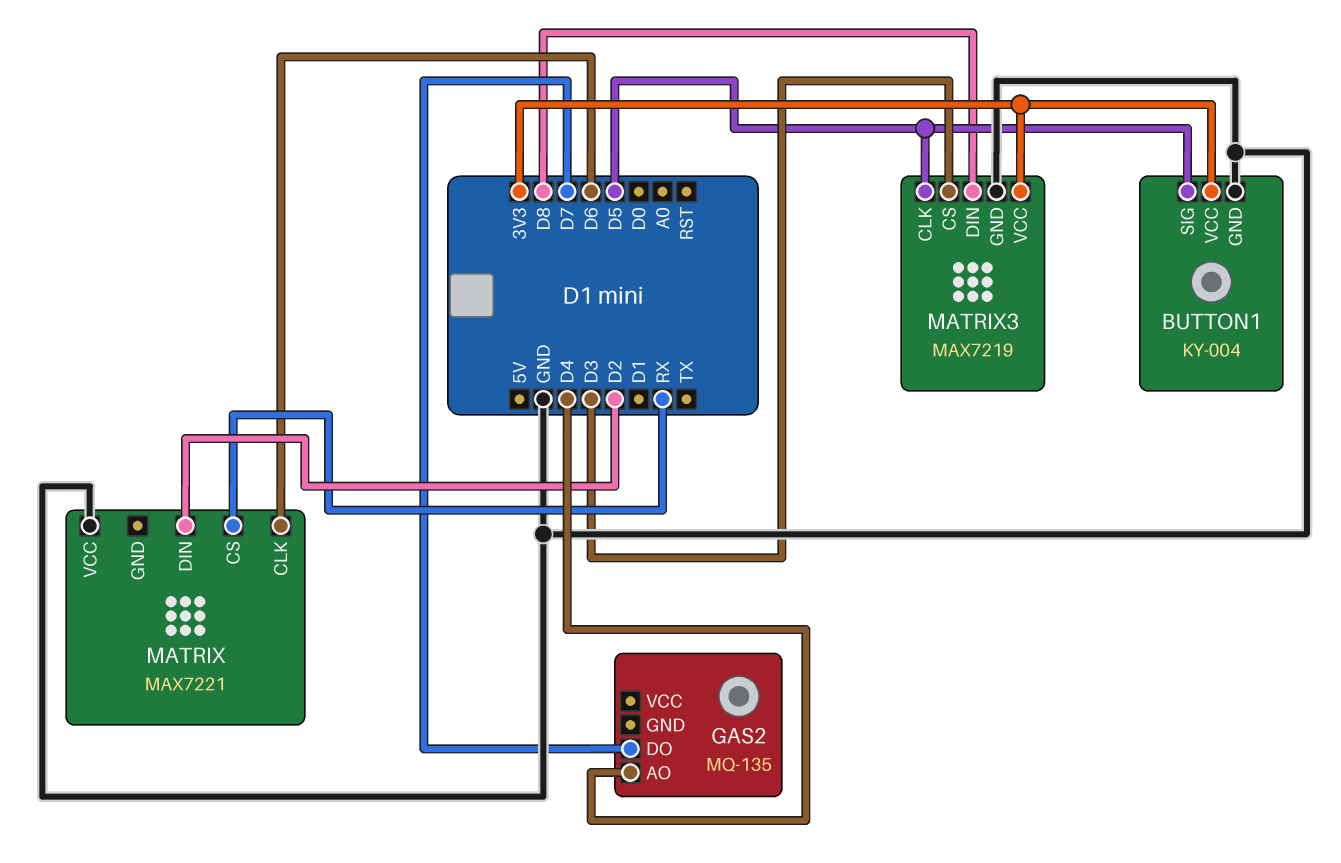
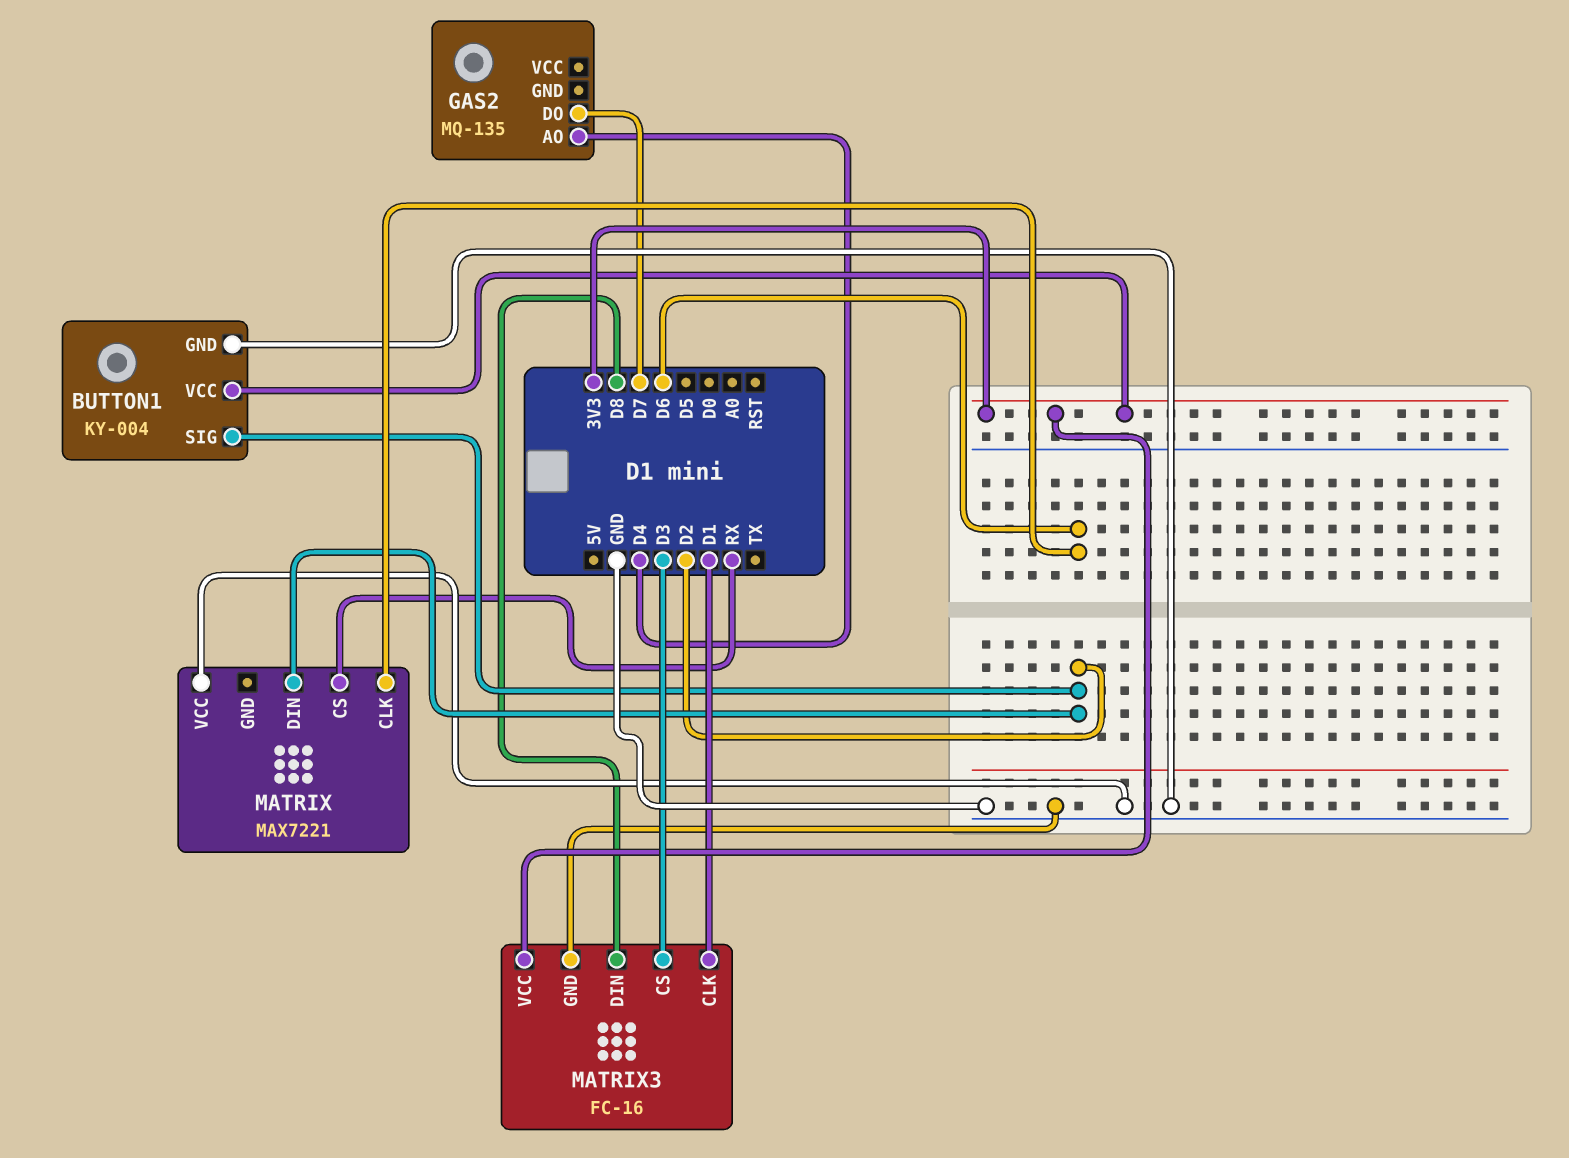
BUTTON1 pin SIG: D5 -> D2
MATRIX3: MAX7219 -> FC-16
MATRIX3 pin CLK: D5 -> D1

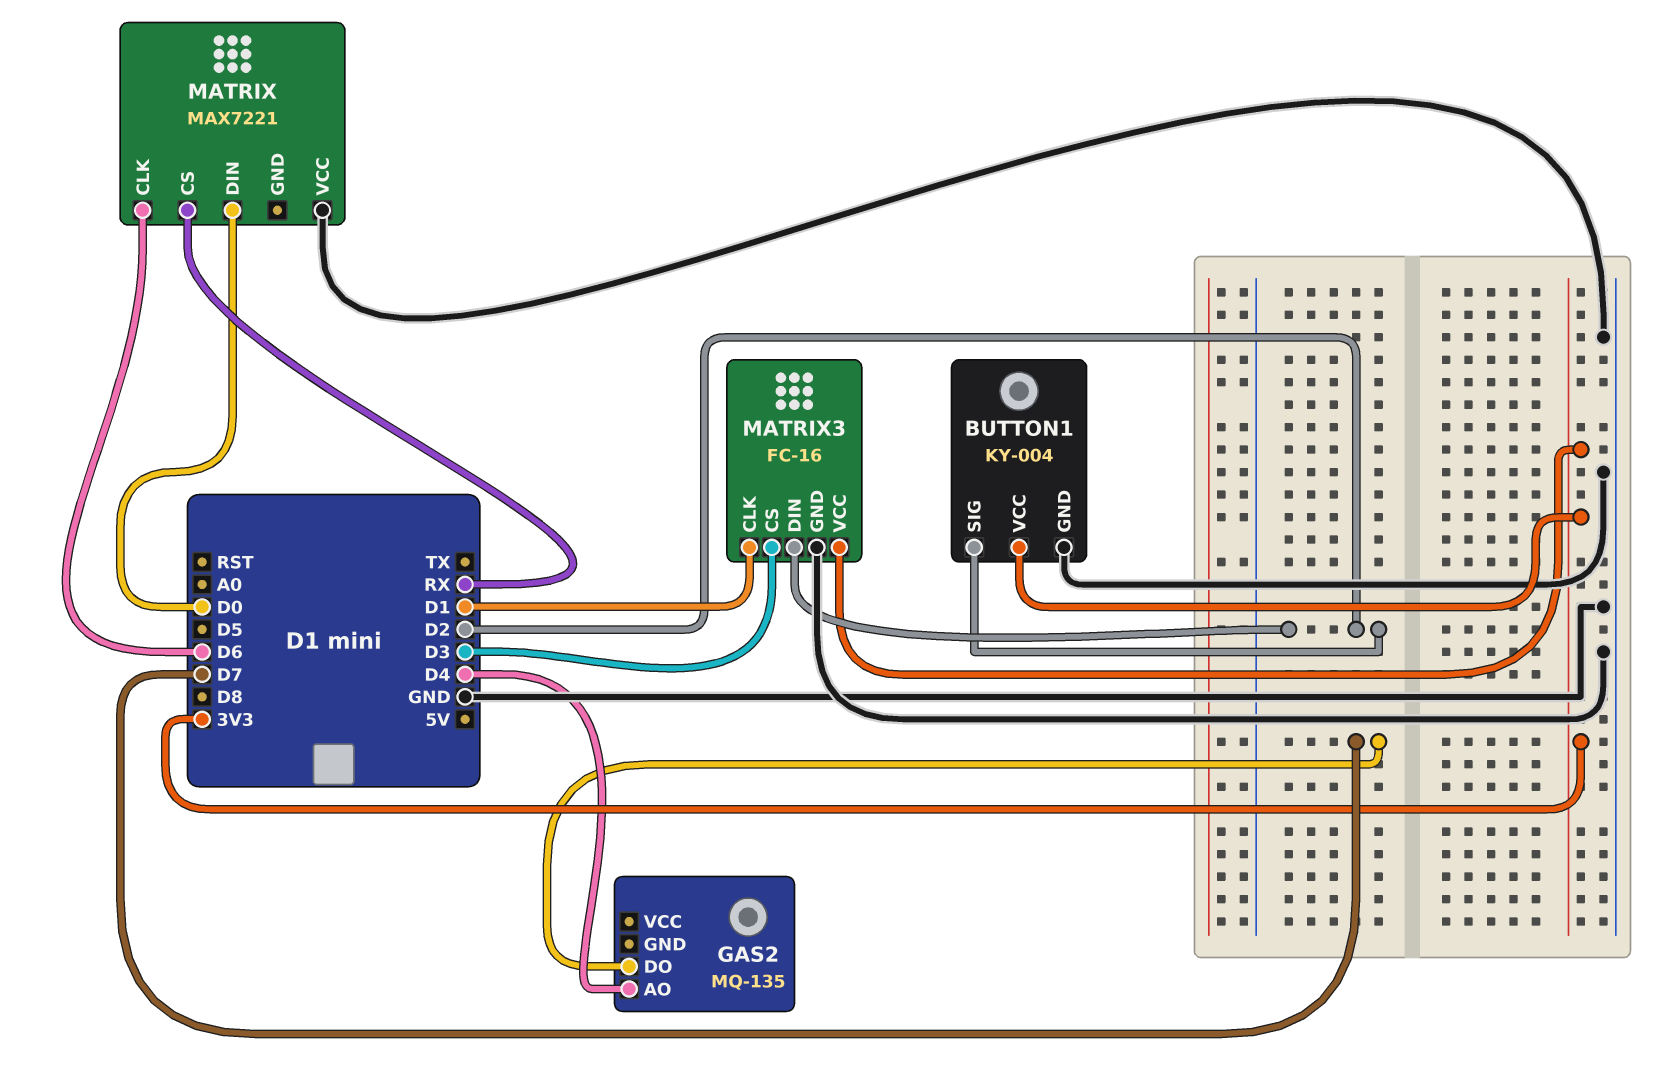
MATRIX pin DIN: D2 -> D0
MATRIX3 pin DIN: D8 -> D2

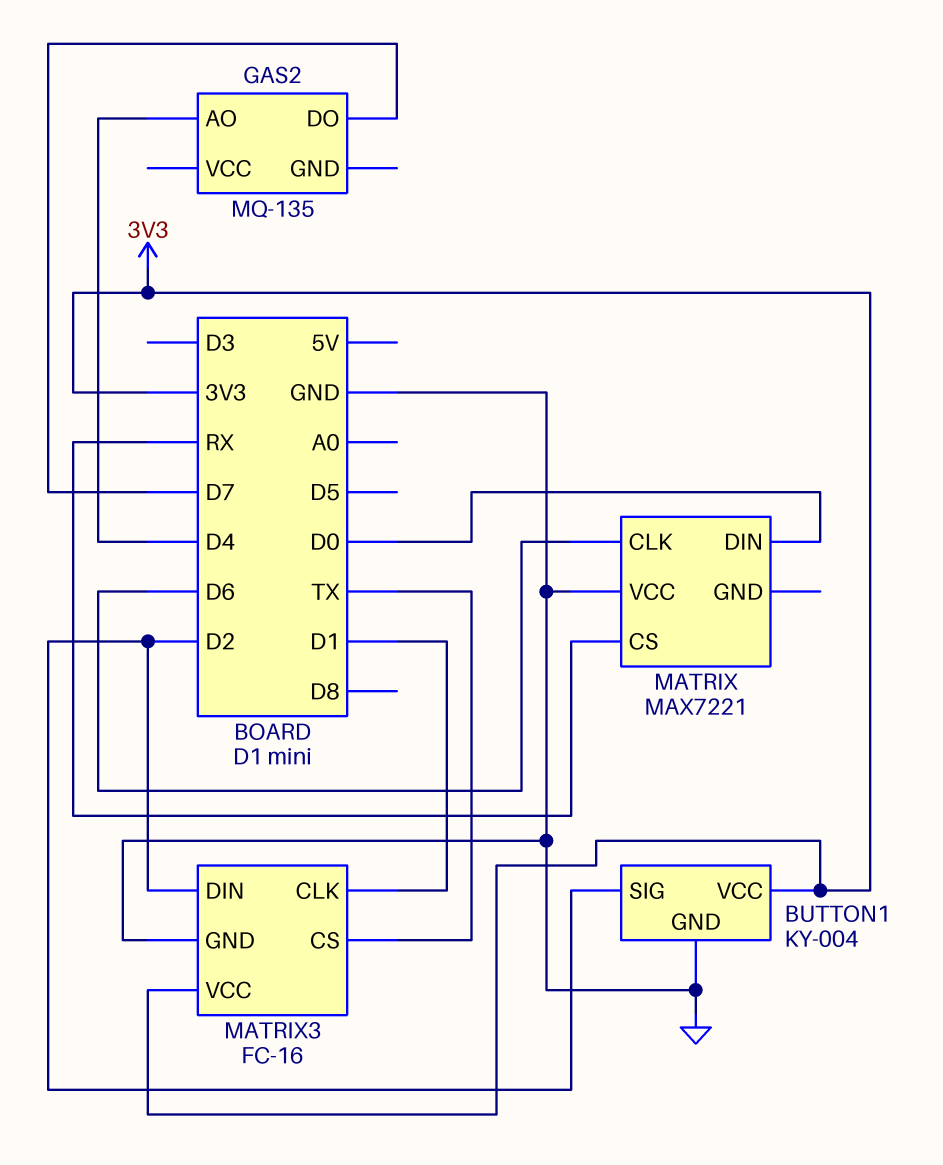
MATRIX3 pin CS: D3 -> TX

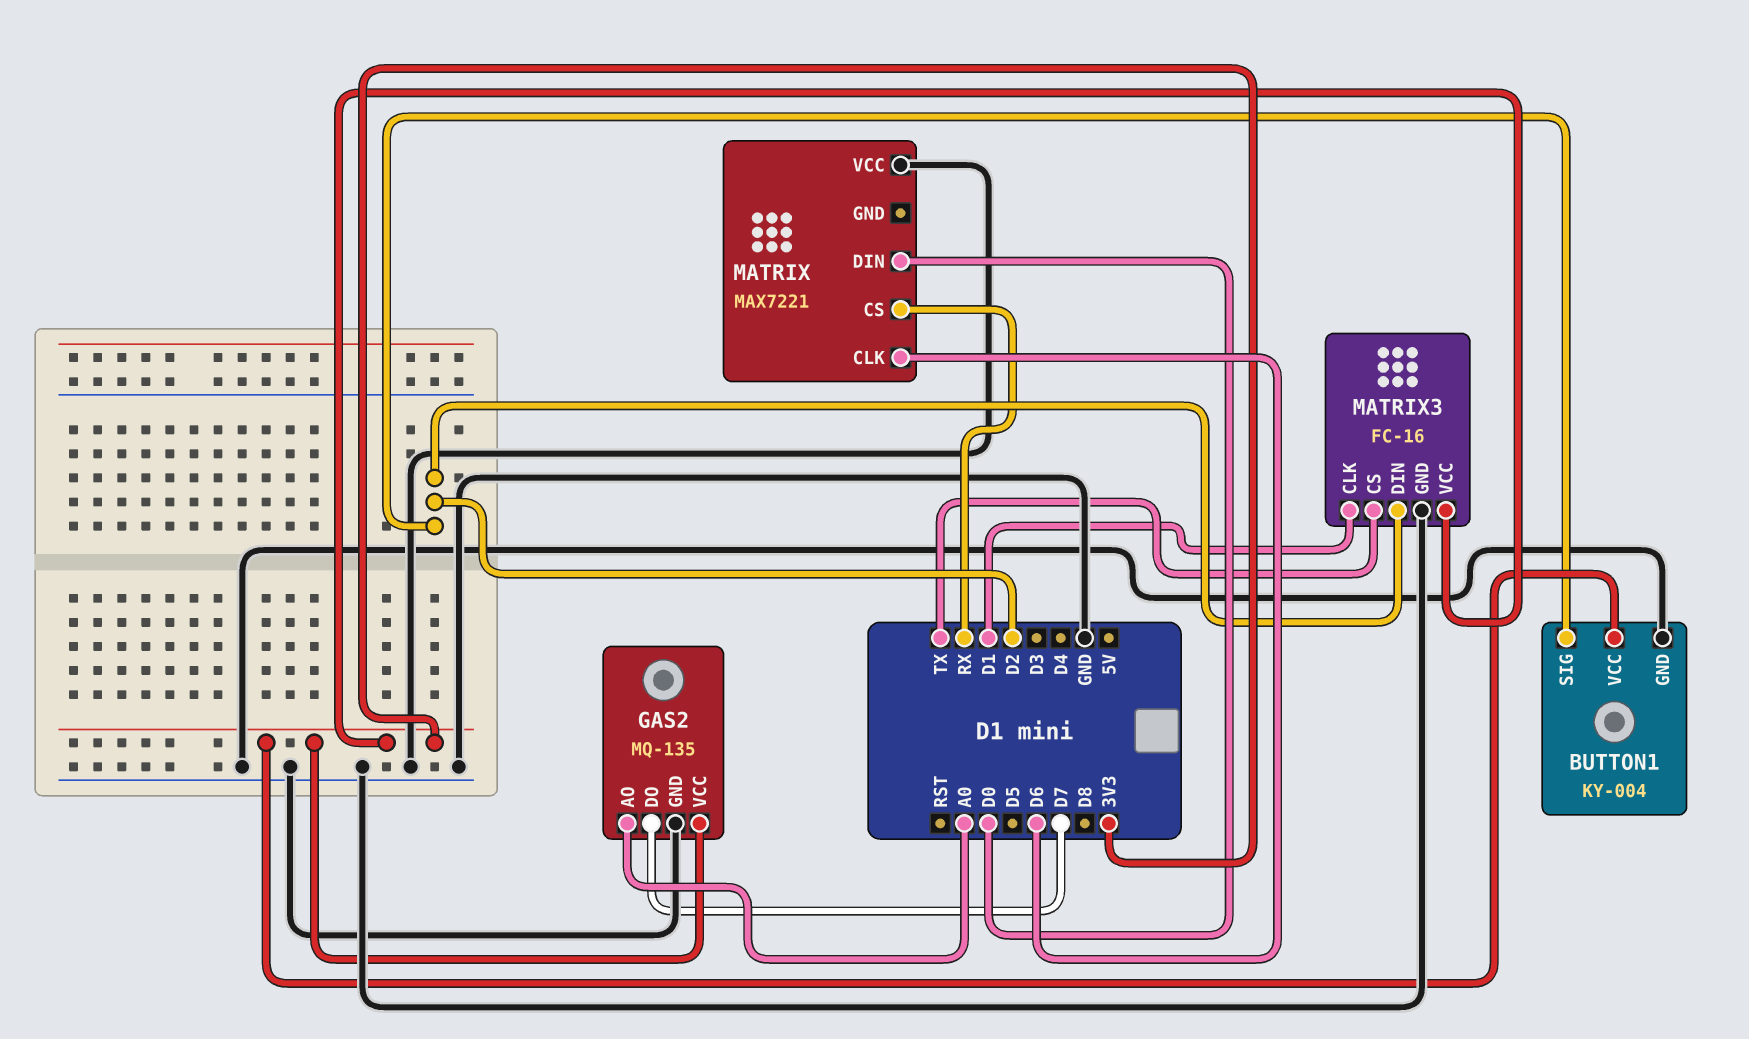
GAS2 pin AO: D4 -> A0
GAS2 pin GND: none -> GND
GAS2 pin VCC: none -> 3V3

